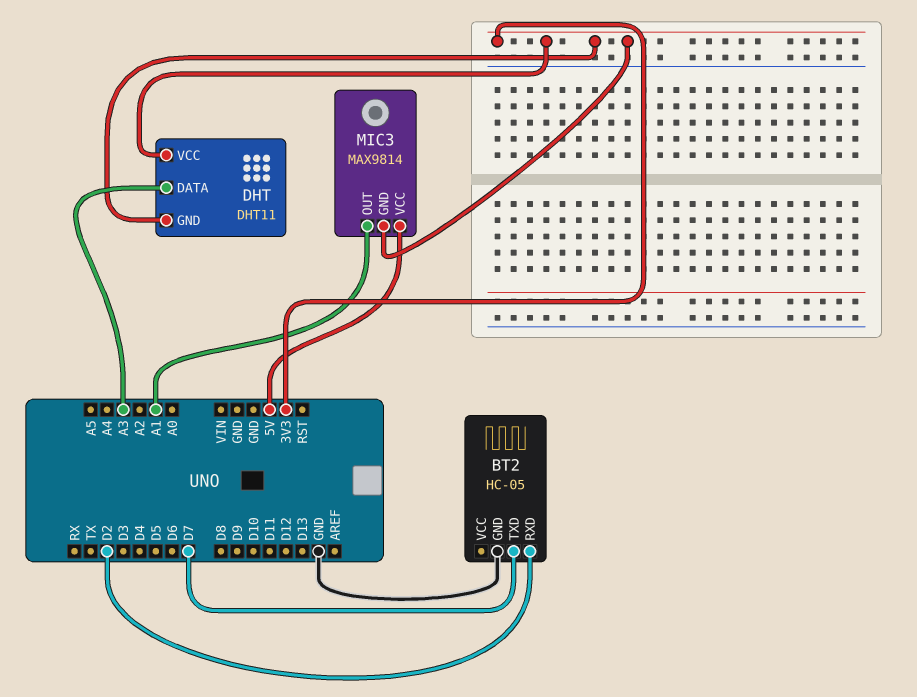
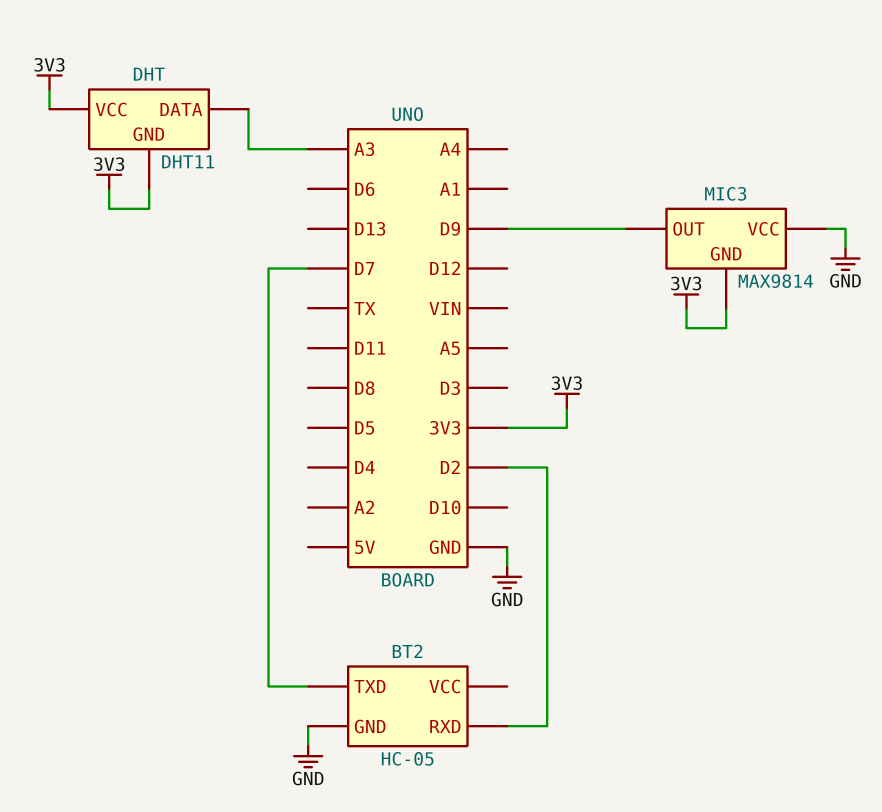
MIC3 pin OUT: A1 -> D9
MIC3 pin VCC: 5V -> GND

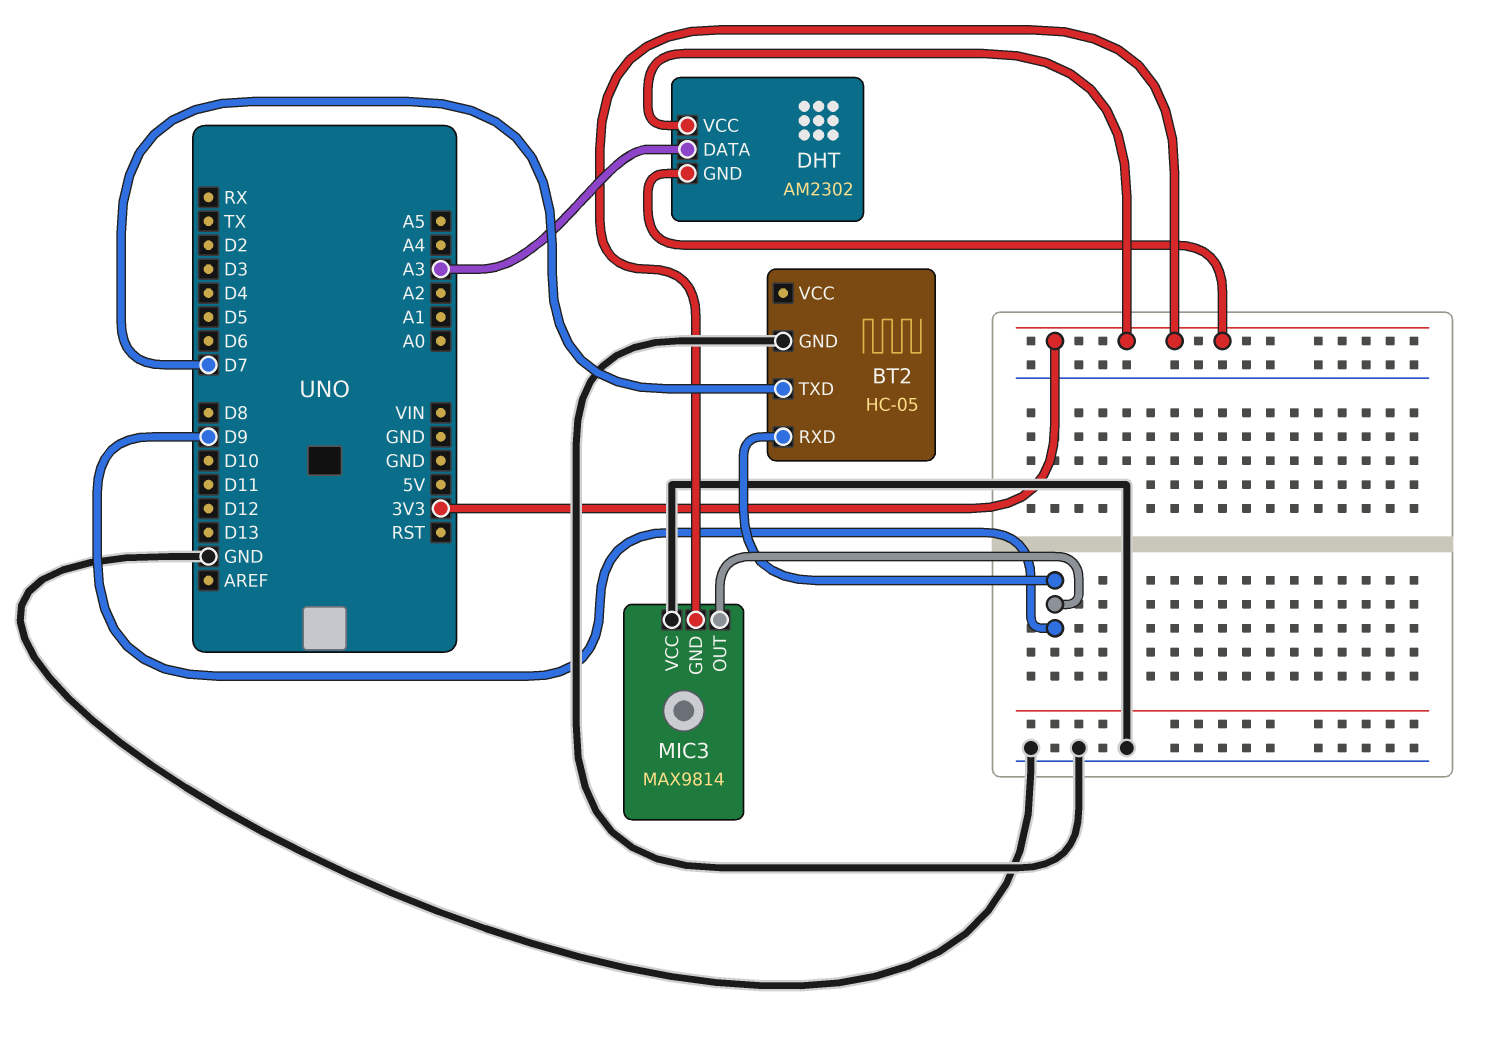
BT2 pin RXD: D2 -> D9
DHT: DHT11 -> AM2302

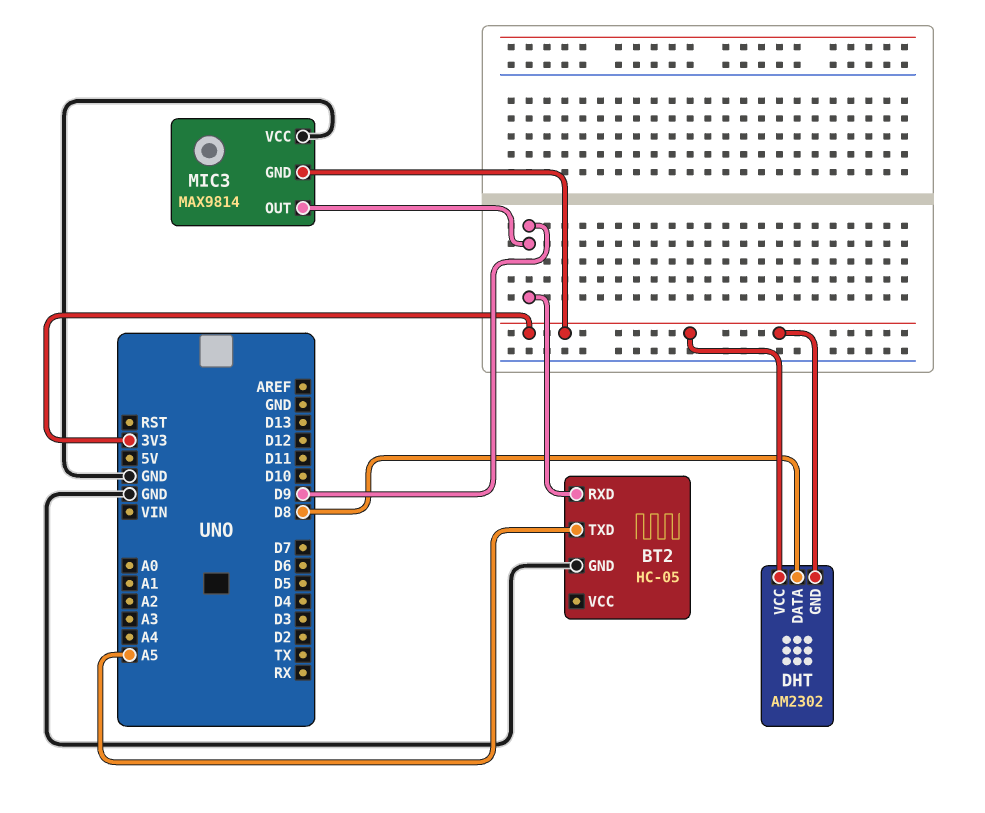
BT2 pin TXD: D7 -> A5
DHT pin DATA: A3 -> D8

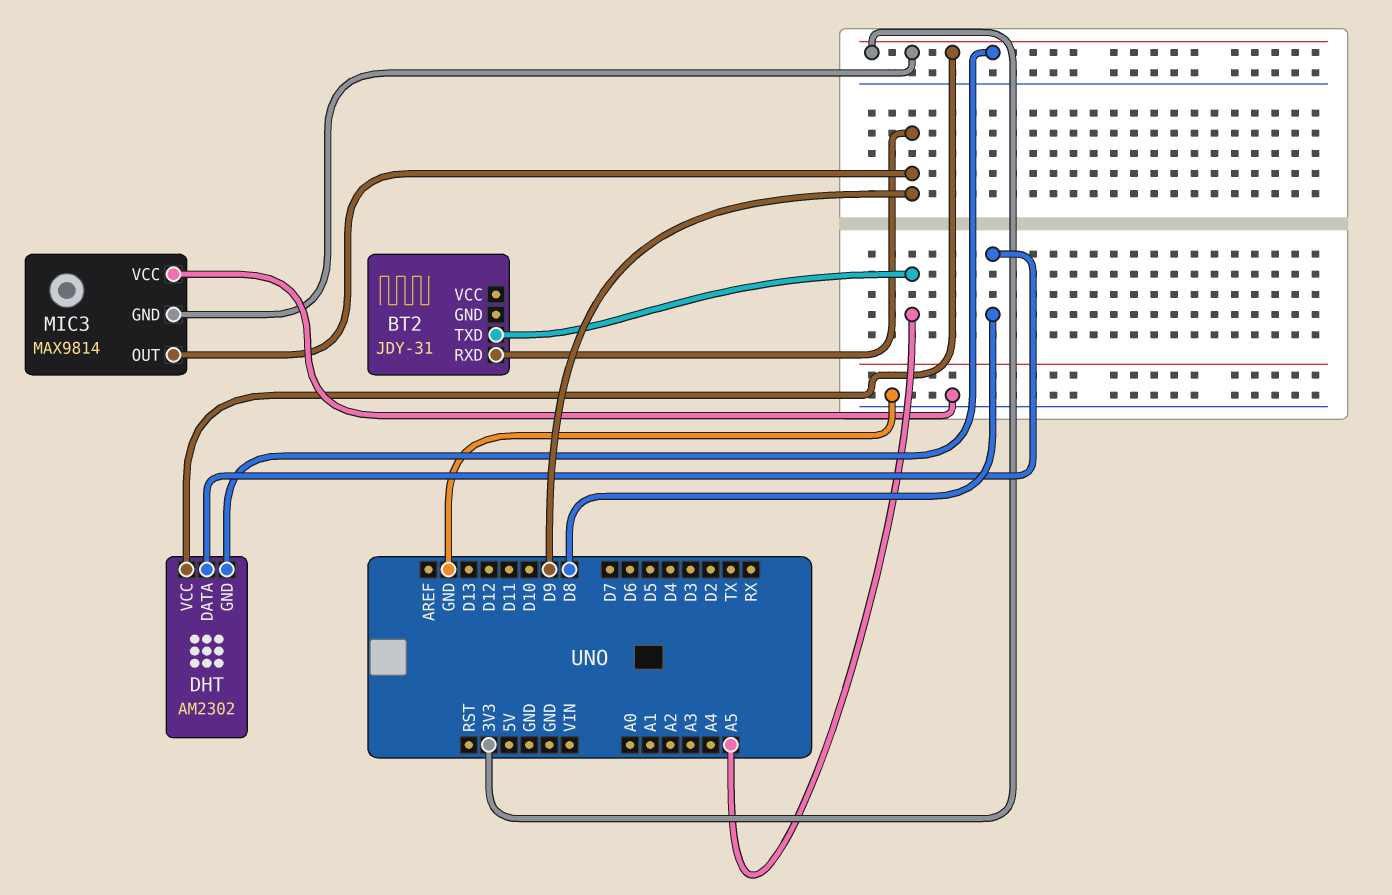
BT2: HC-05 -> JDY-31
BT2 pin GND: GND -> none

